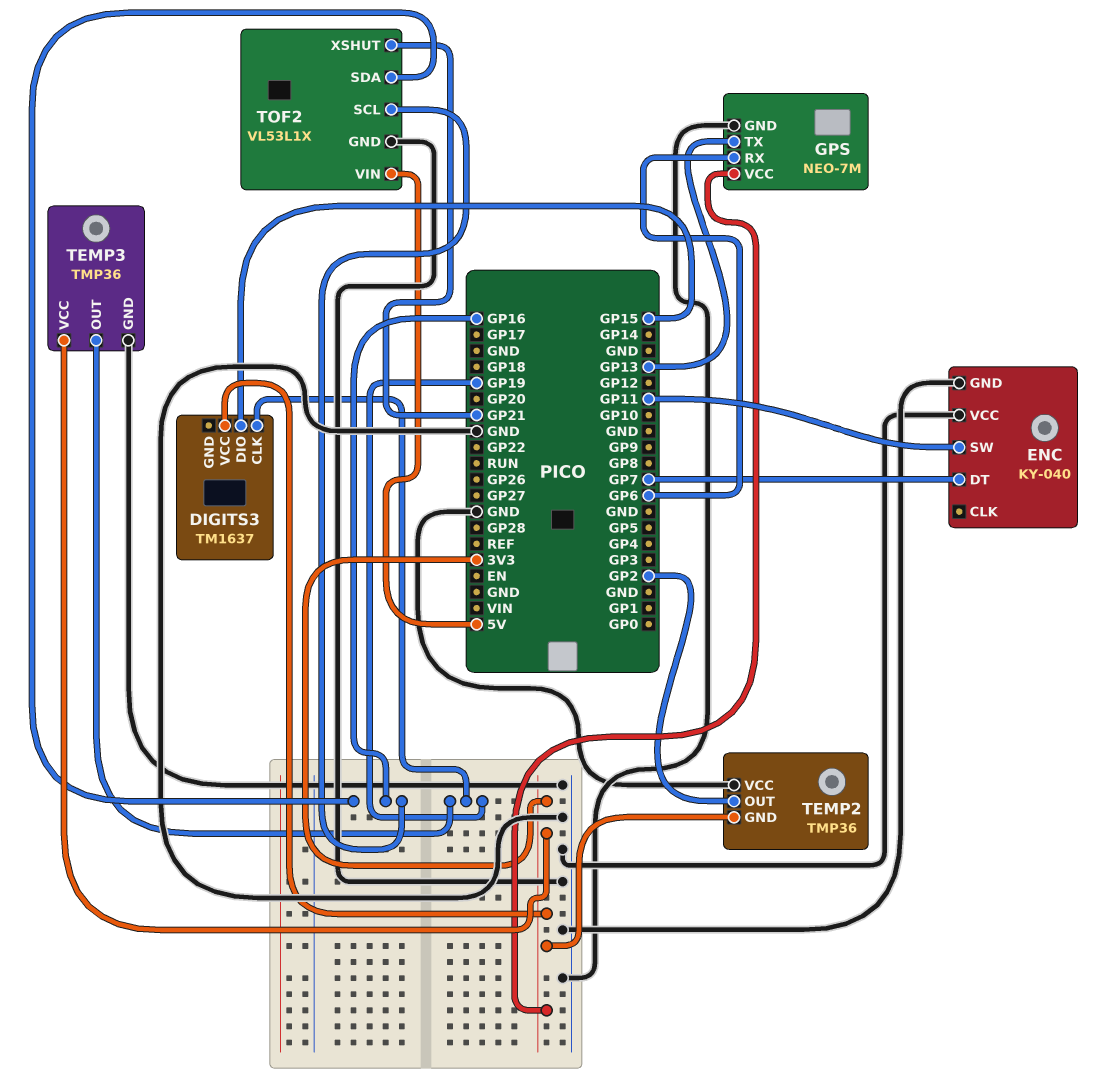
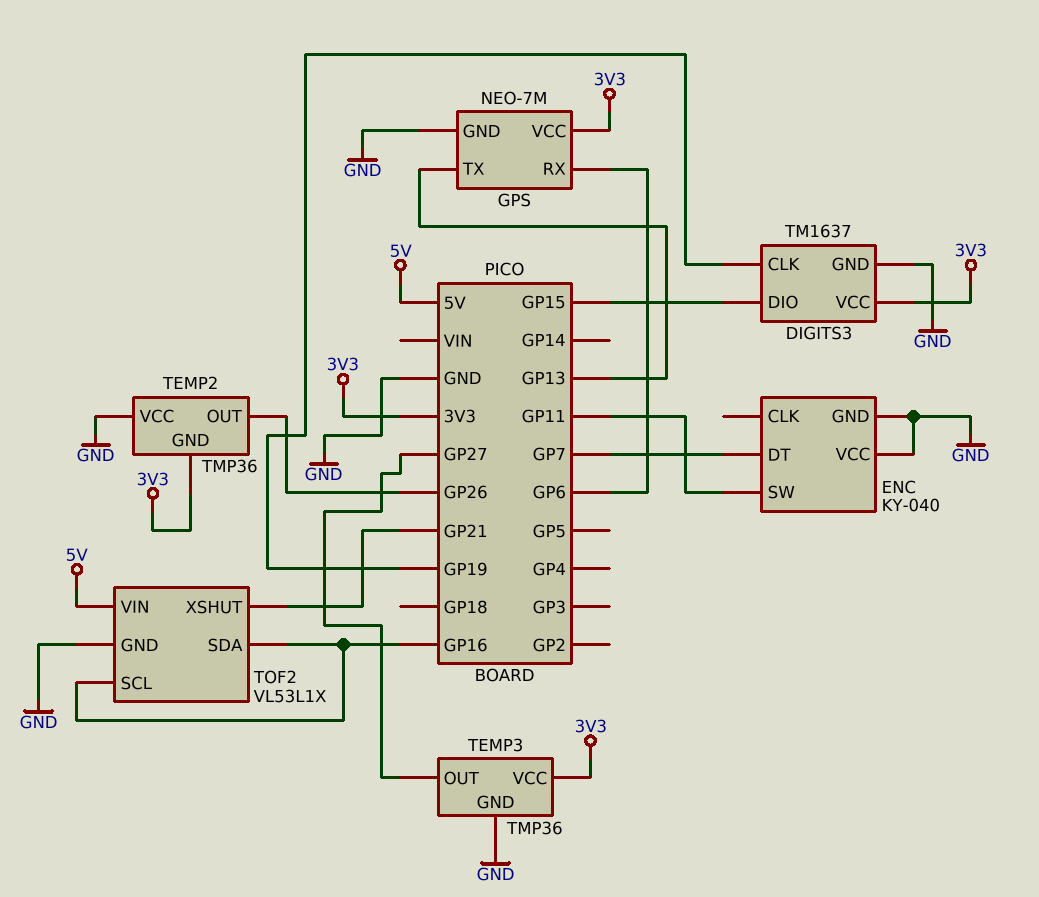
DIGITS3 pin GND: none -> GND
TEMP2 pin OUT: GP2 -> GP26
TEMP3 pin OUT: GP19 -> GP27

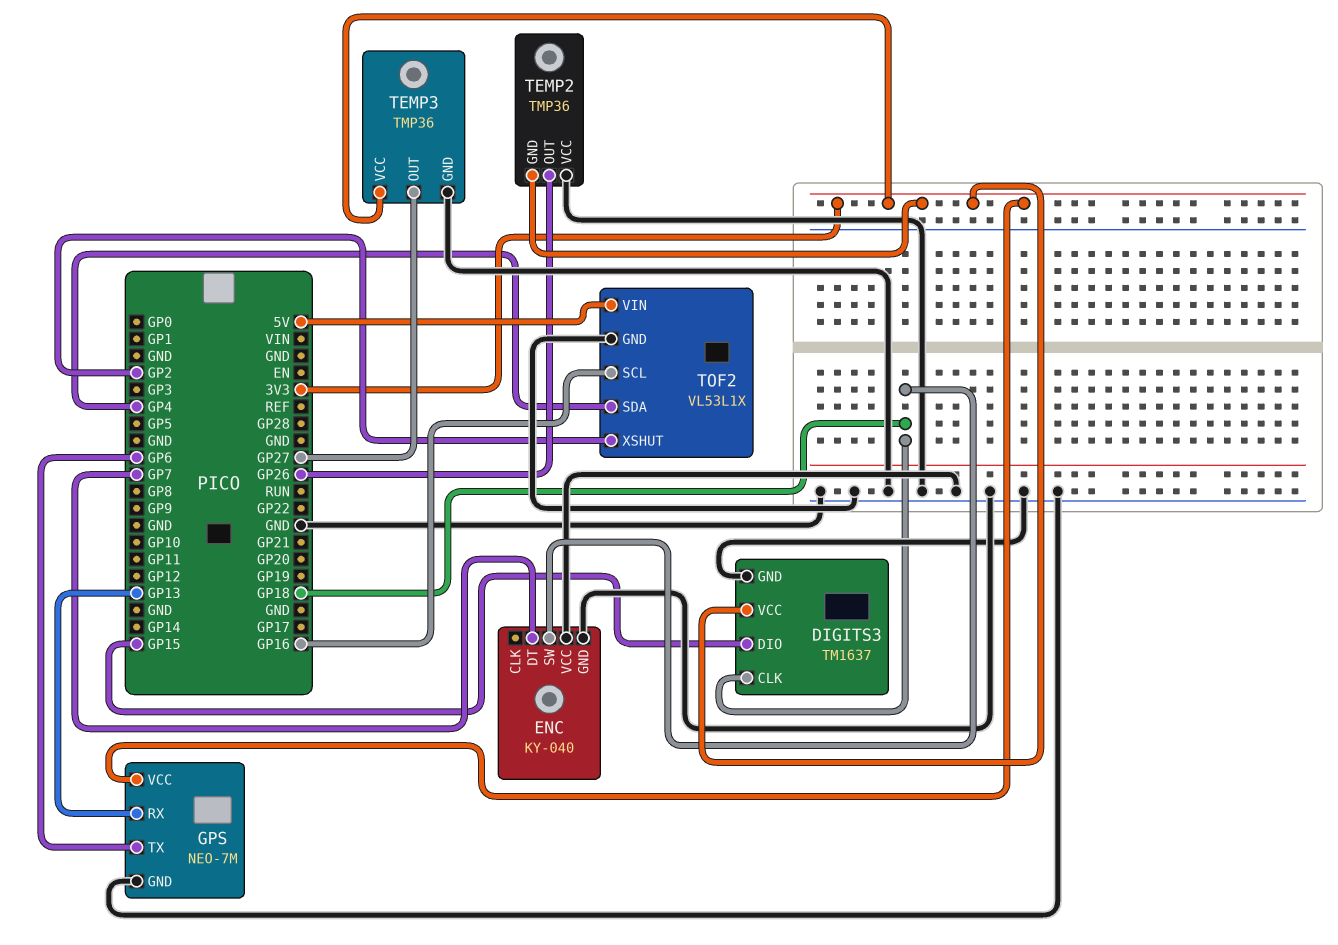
DIGITS3 pin CLK: GP19 -> GP18
ENC pin SW: GP11 -> GP18
GPS pin RX: GP6 -> GP13
GPS pin TX: GP13 -> GP6
TOF2 pin SDA: GP16 -> GP4
TOF2 pin XSHUT: GP21 -> GP2

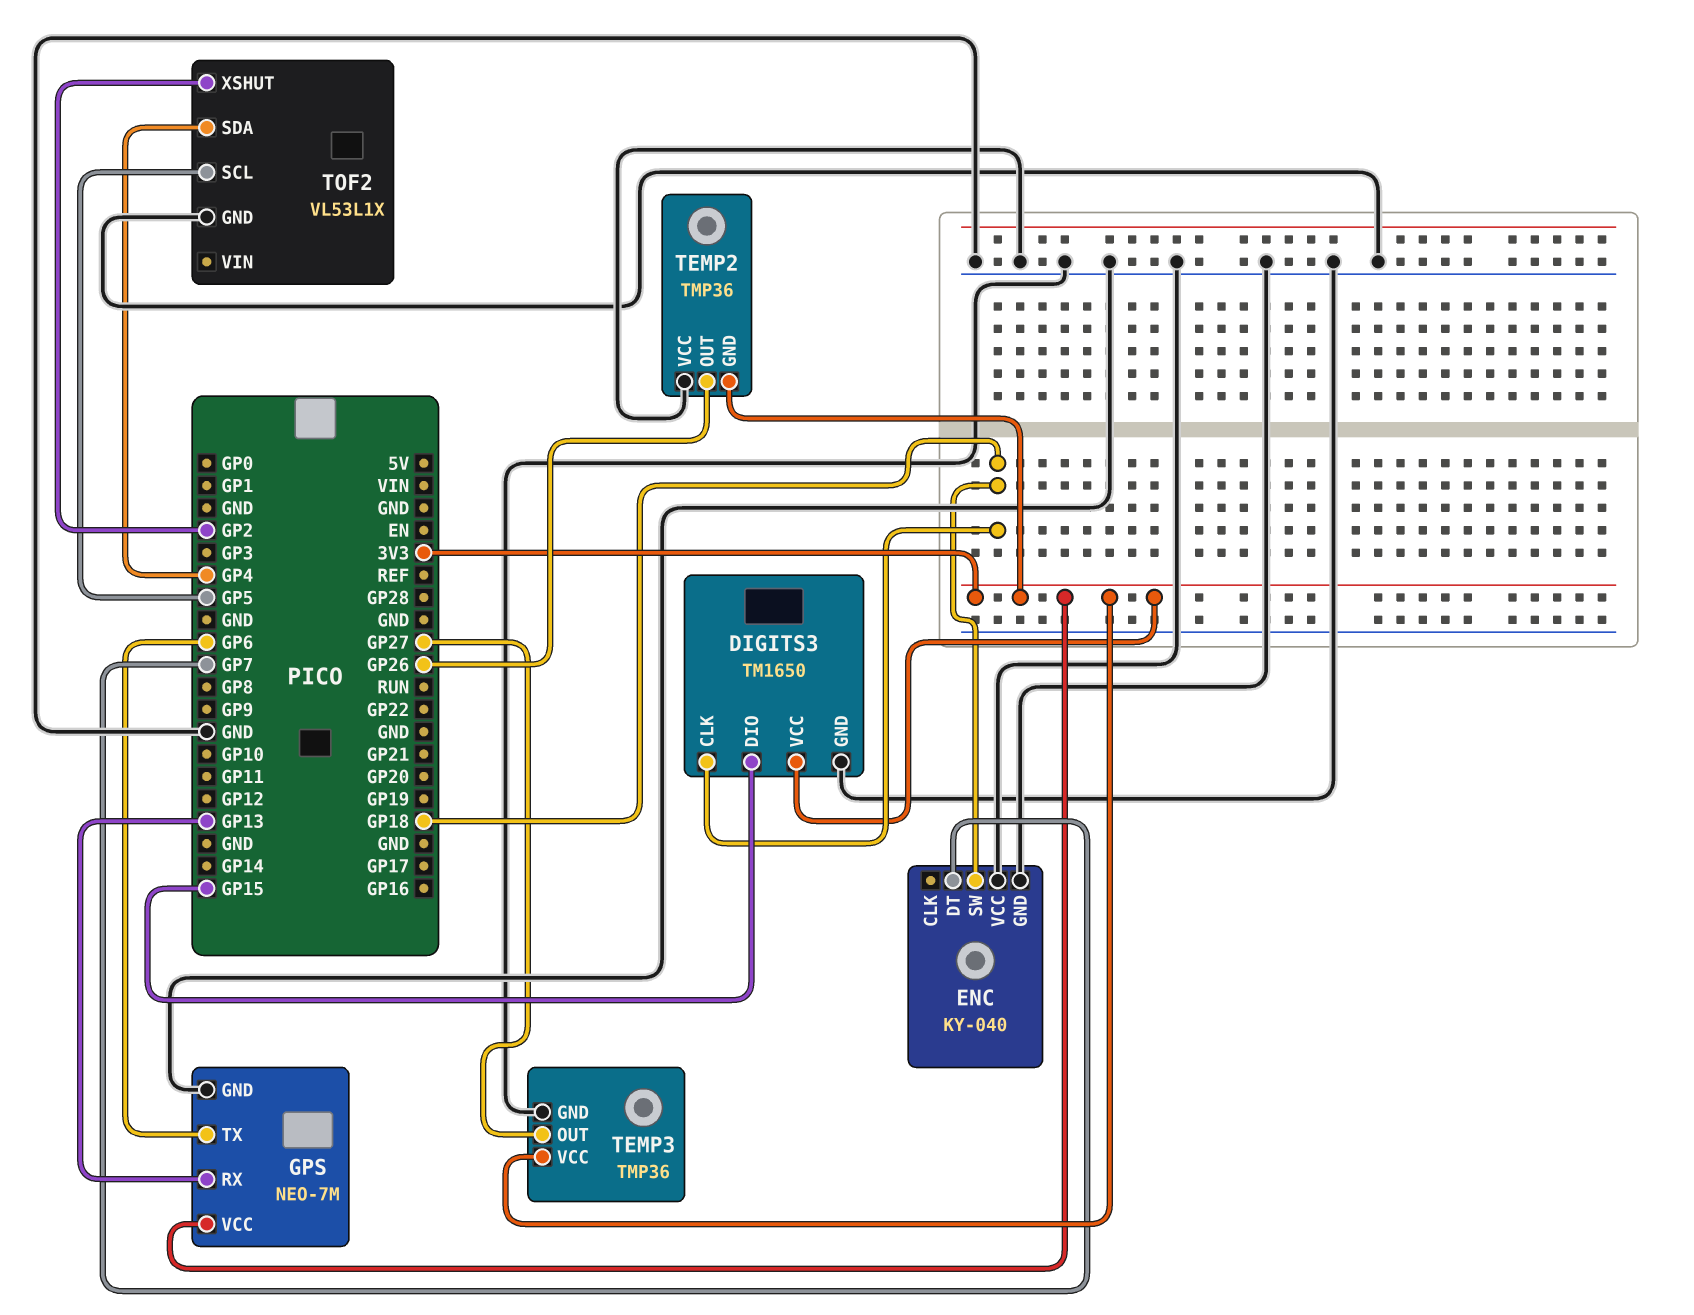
DIGITS3: TM1637 -> TM1650
TOF2 pin SCL: GP16 -> GP5
TOF2 pin VIN: 5V -> none

